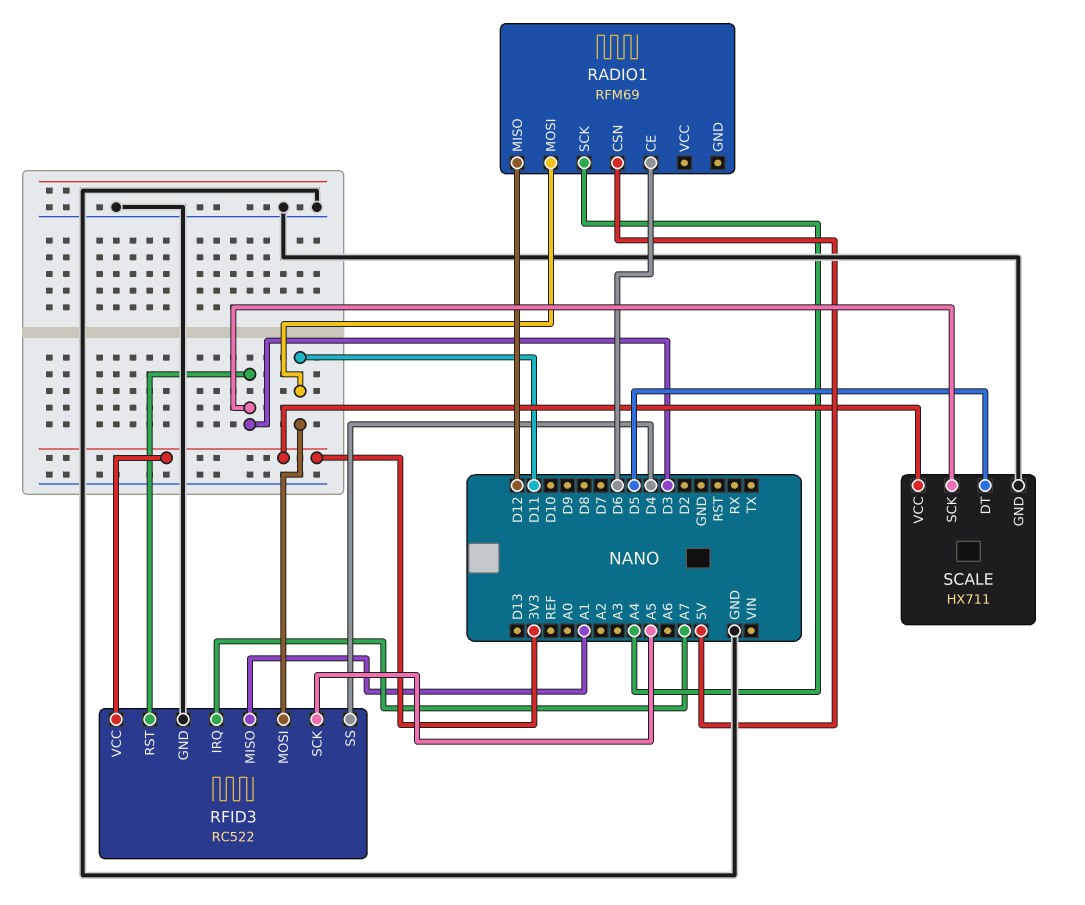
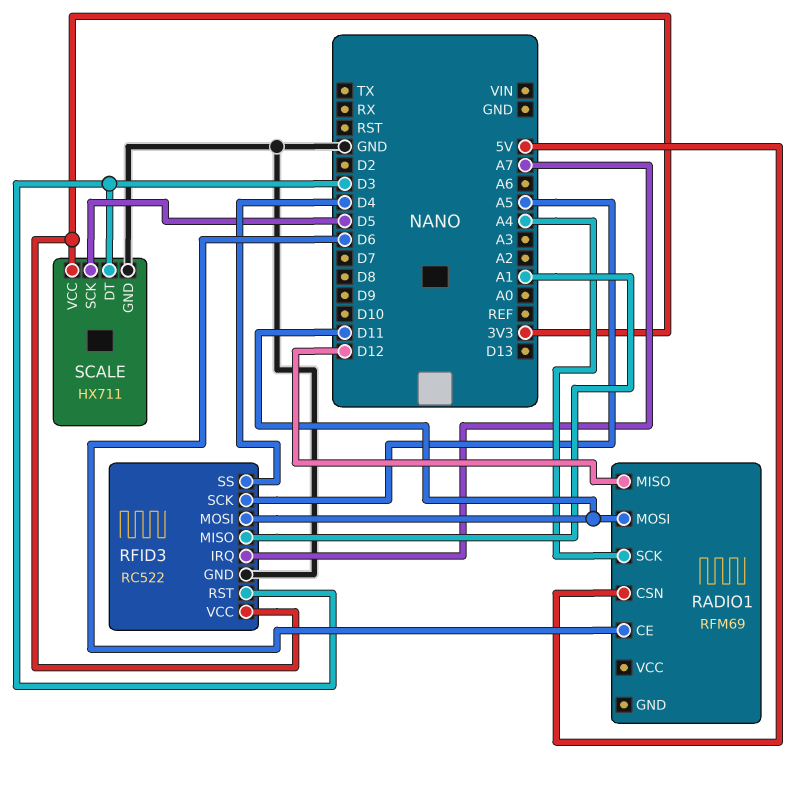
SCALE pin DT: D5 -> D3
SCALE pin SCK: D3 -> D5

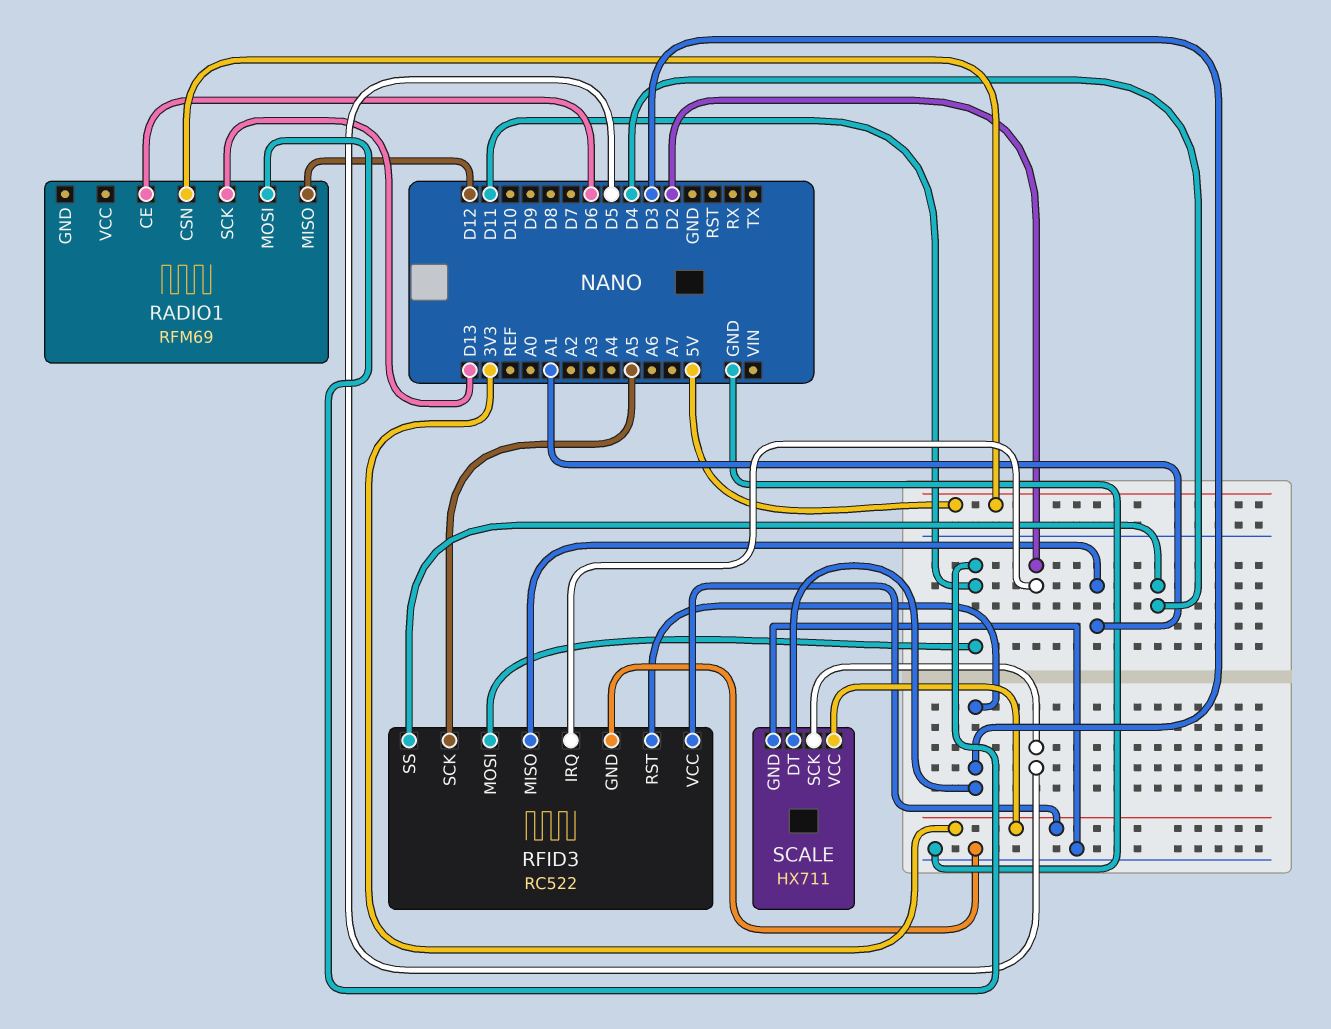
RADIO1 pin SCK: A4 -> D13
RFID3 pin IRQ: A7 -> D2

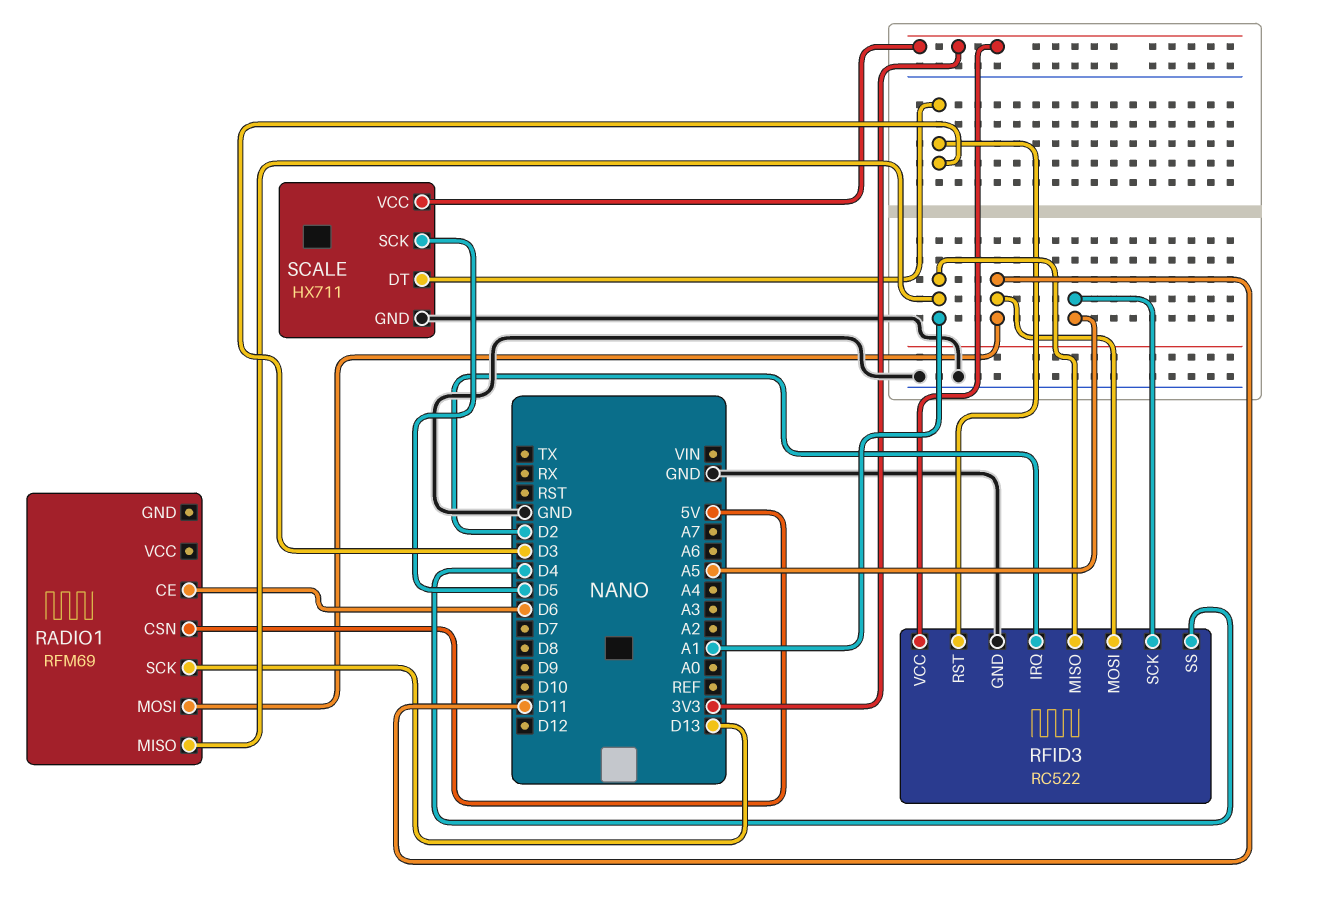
RADIO1 pin MISO: D12 -> A1

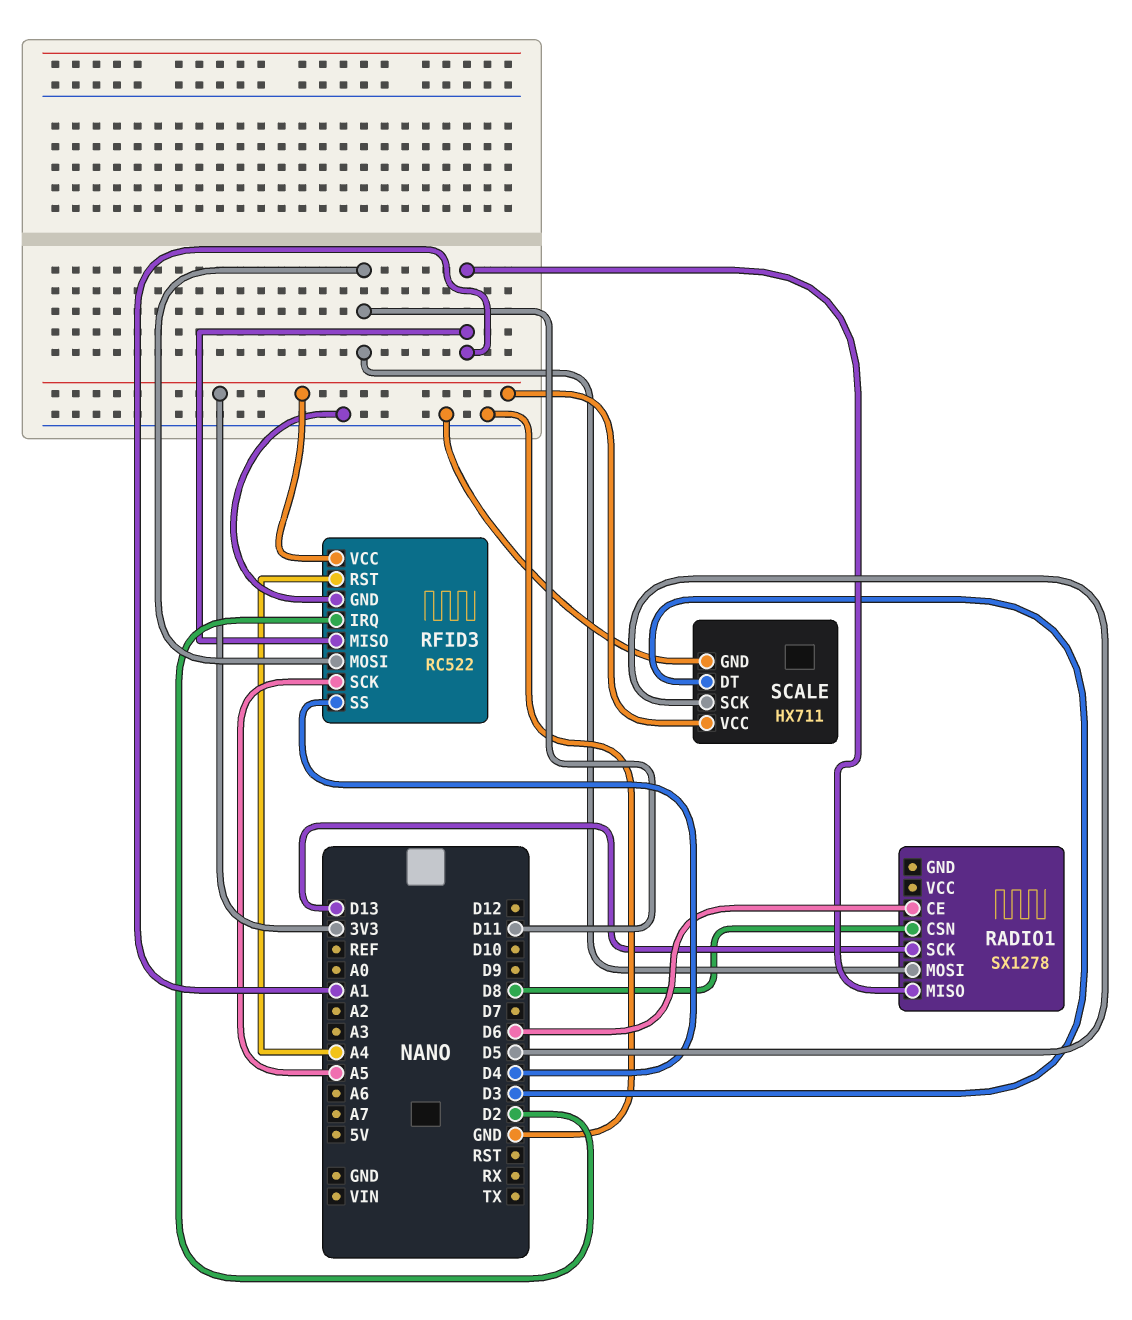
RADIO1: RFM69 -> SX1278
RADIO1 pin CSN: 5V -> D8
RFID3 pin RST: D3 -> A4

